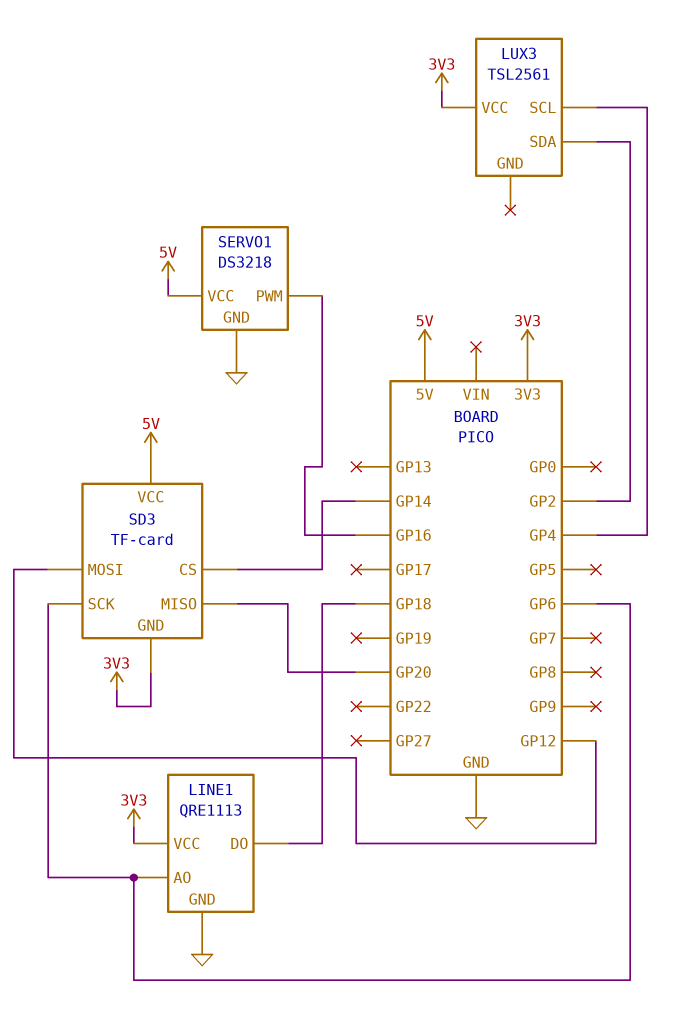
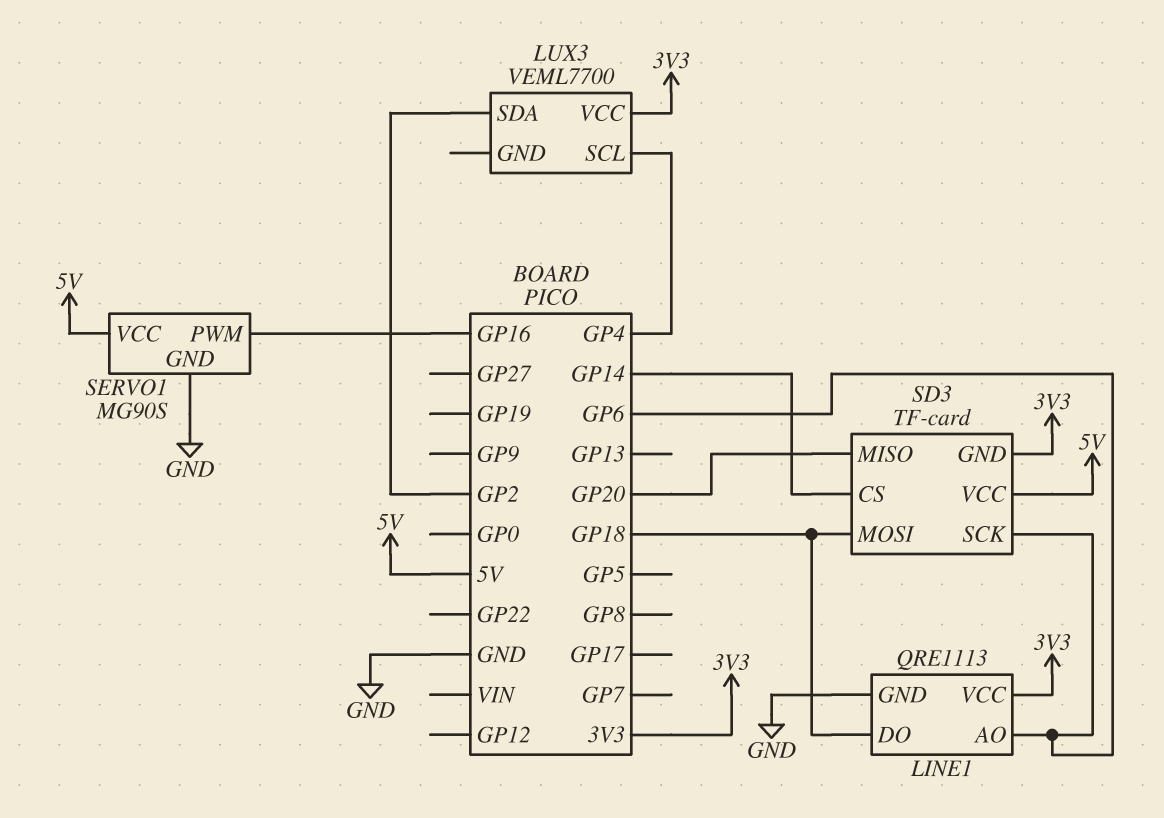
LUX3: TSL2561 -> VEML7700
SD3 pin MOSI: GP12 -> GP18
SERVO1: DS3218 -> MG90S

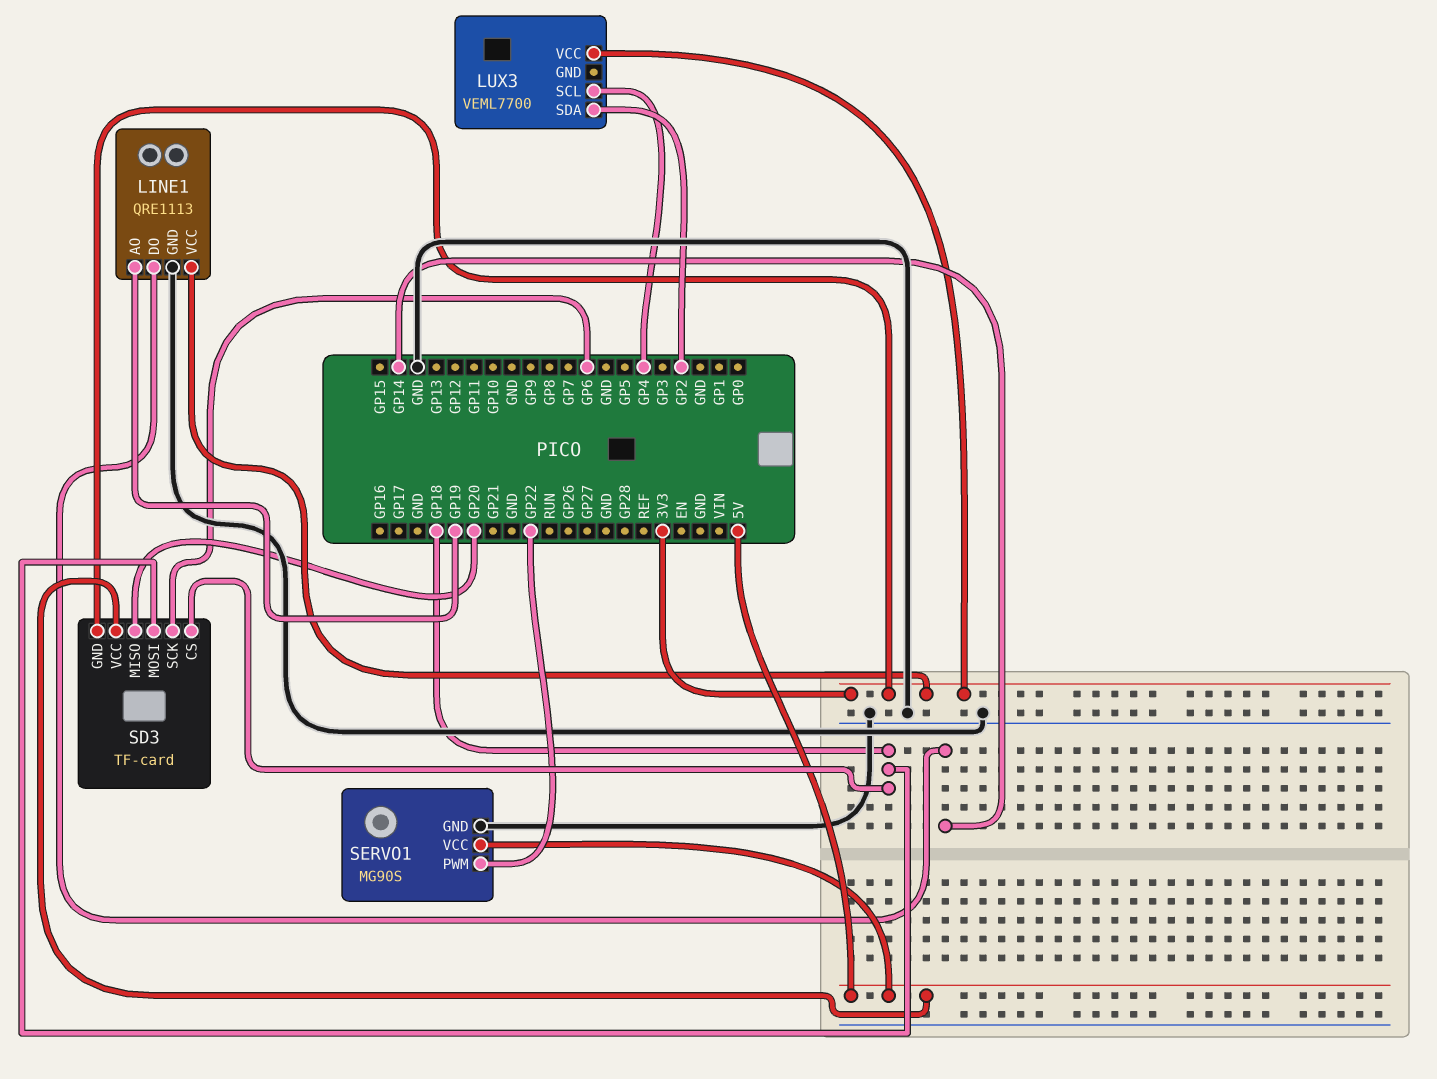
LINE1 pin AO: GP6 -> GP19
LINE1 pin DO: GP18 -> GP14
SD3 pin CS: GP14 -> GP18
SERVO1 pin PWM: GP16 -> GP22

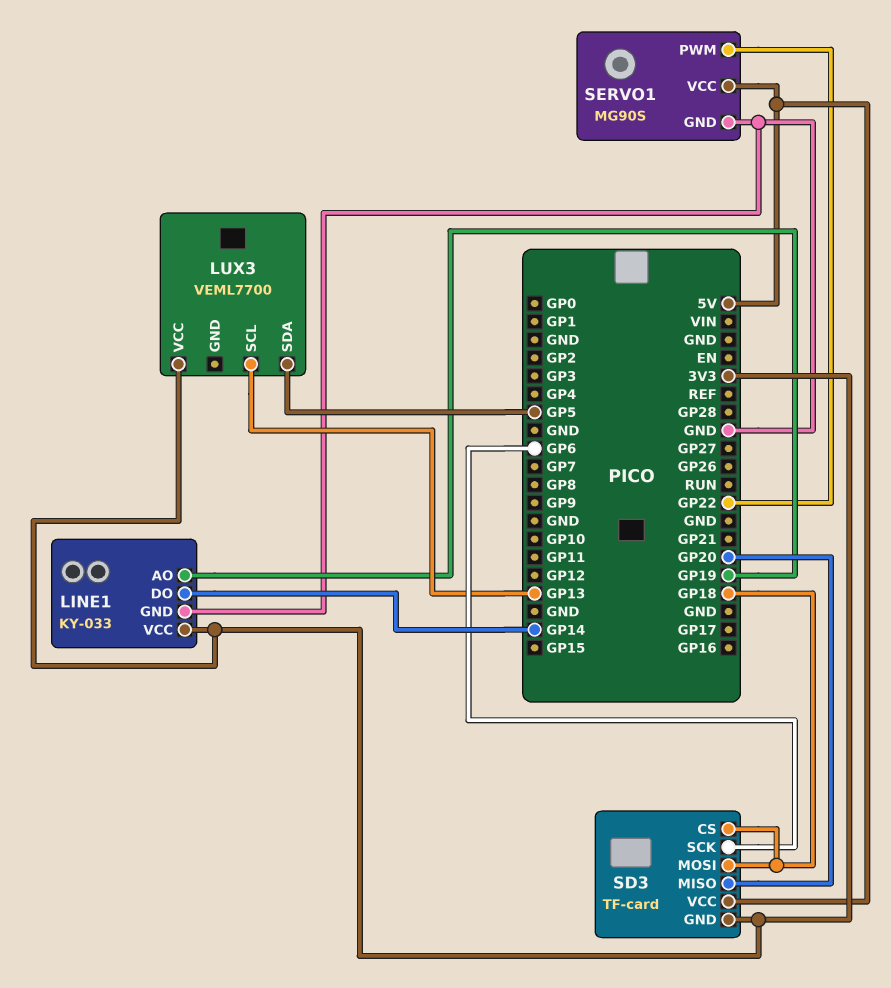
LINE1: QRE1113 -> KY-033
LUX3 pin SCL: GP4 -> GP13
LUX3 pin SDA: GP2 -> GP5

